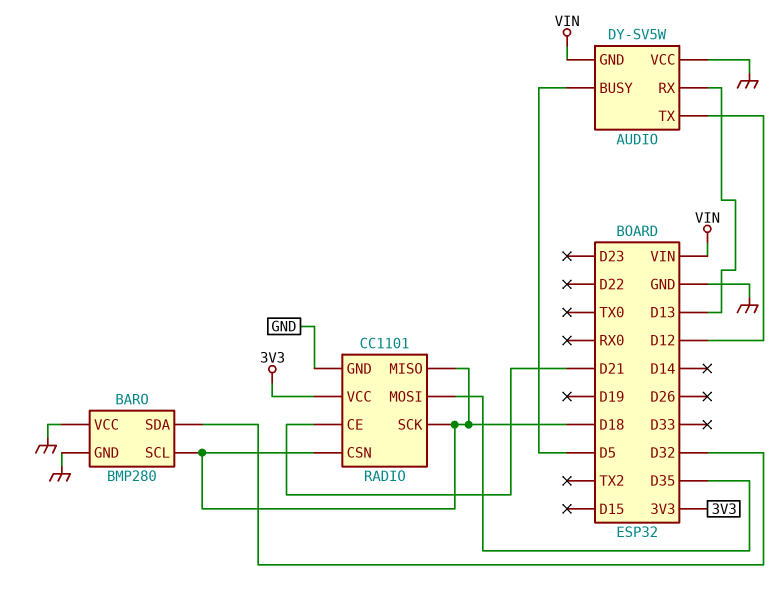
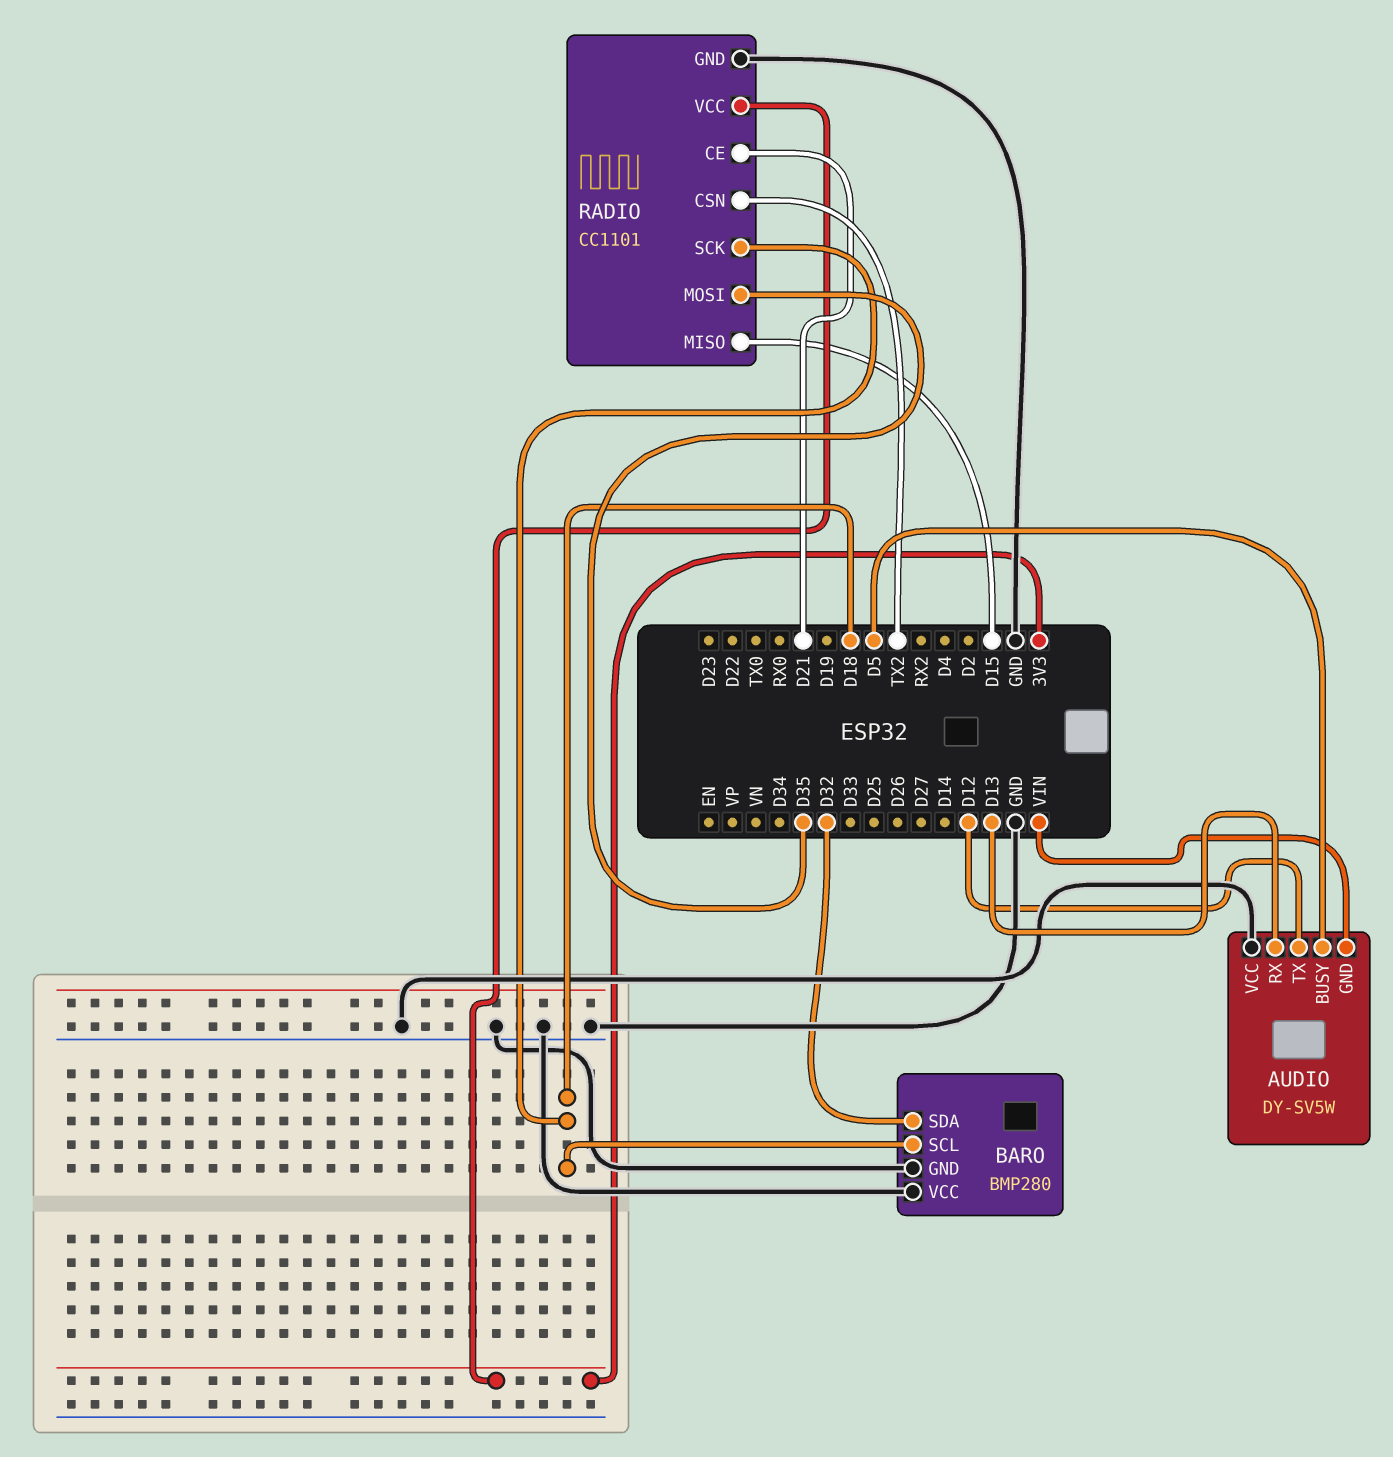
RADIO pin CSN: D18 -> TX2
RADIO pin MISO: D18 -> D15

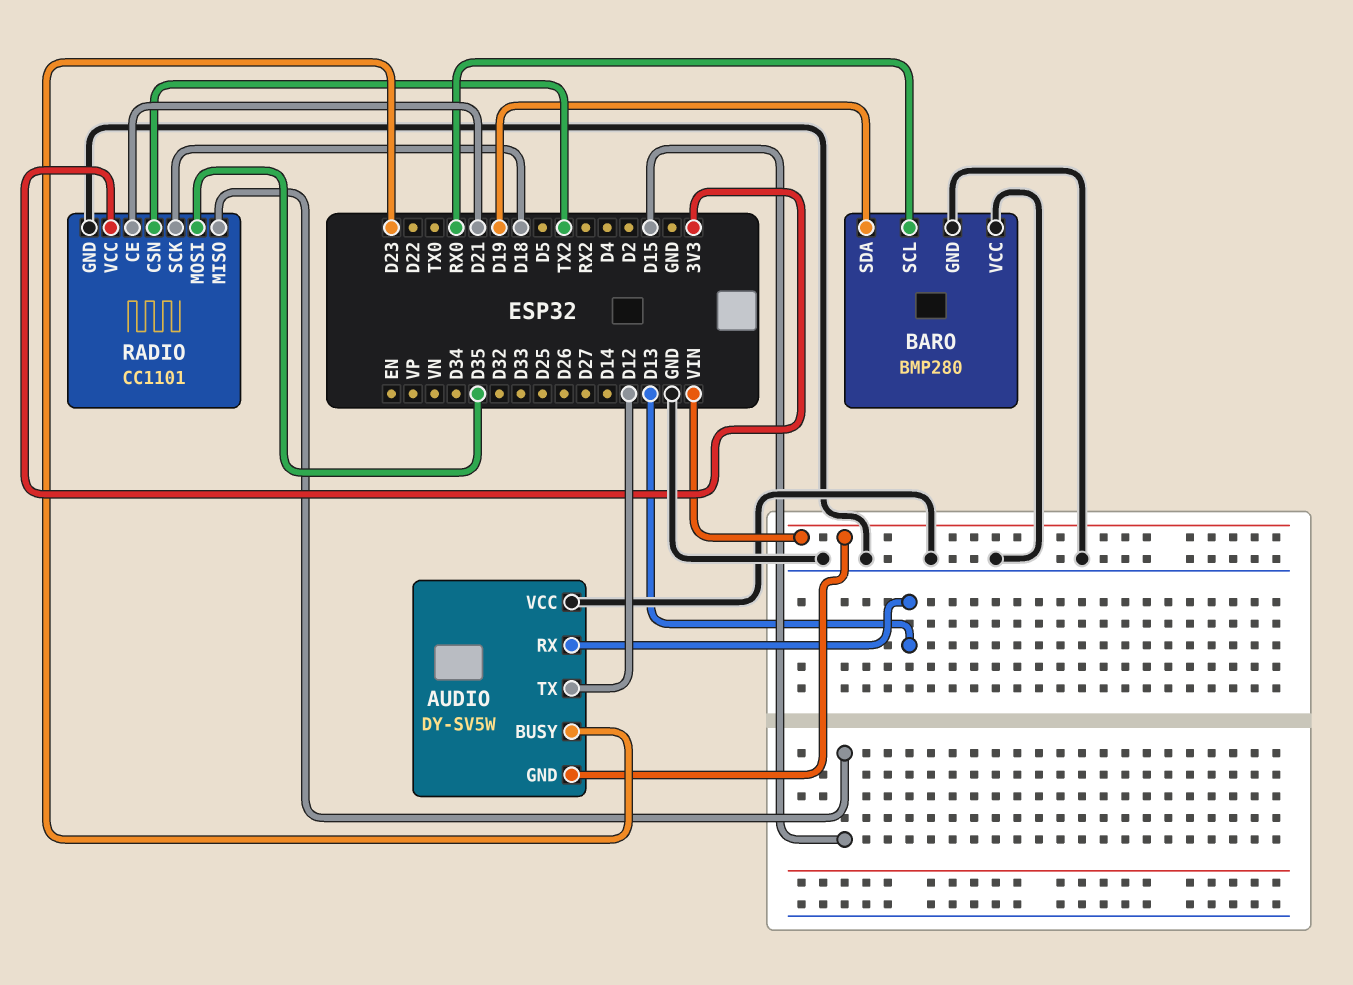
AUDIO pin BUSY: D5 -> D23
BARO pin SCL: D18 -> RX0
BARO pin SDA: D32 -> D19

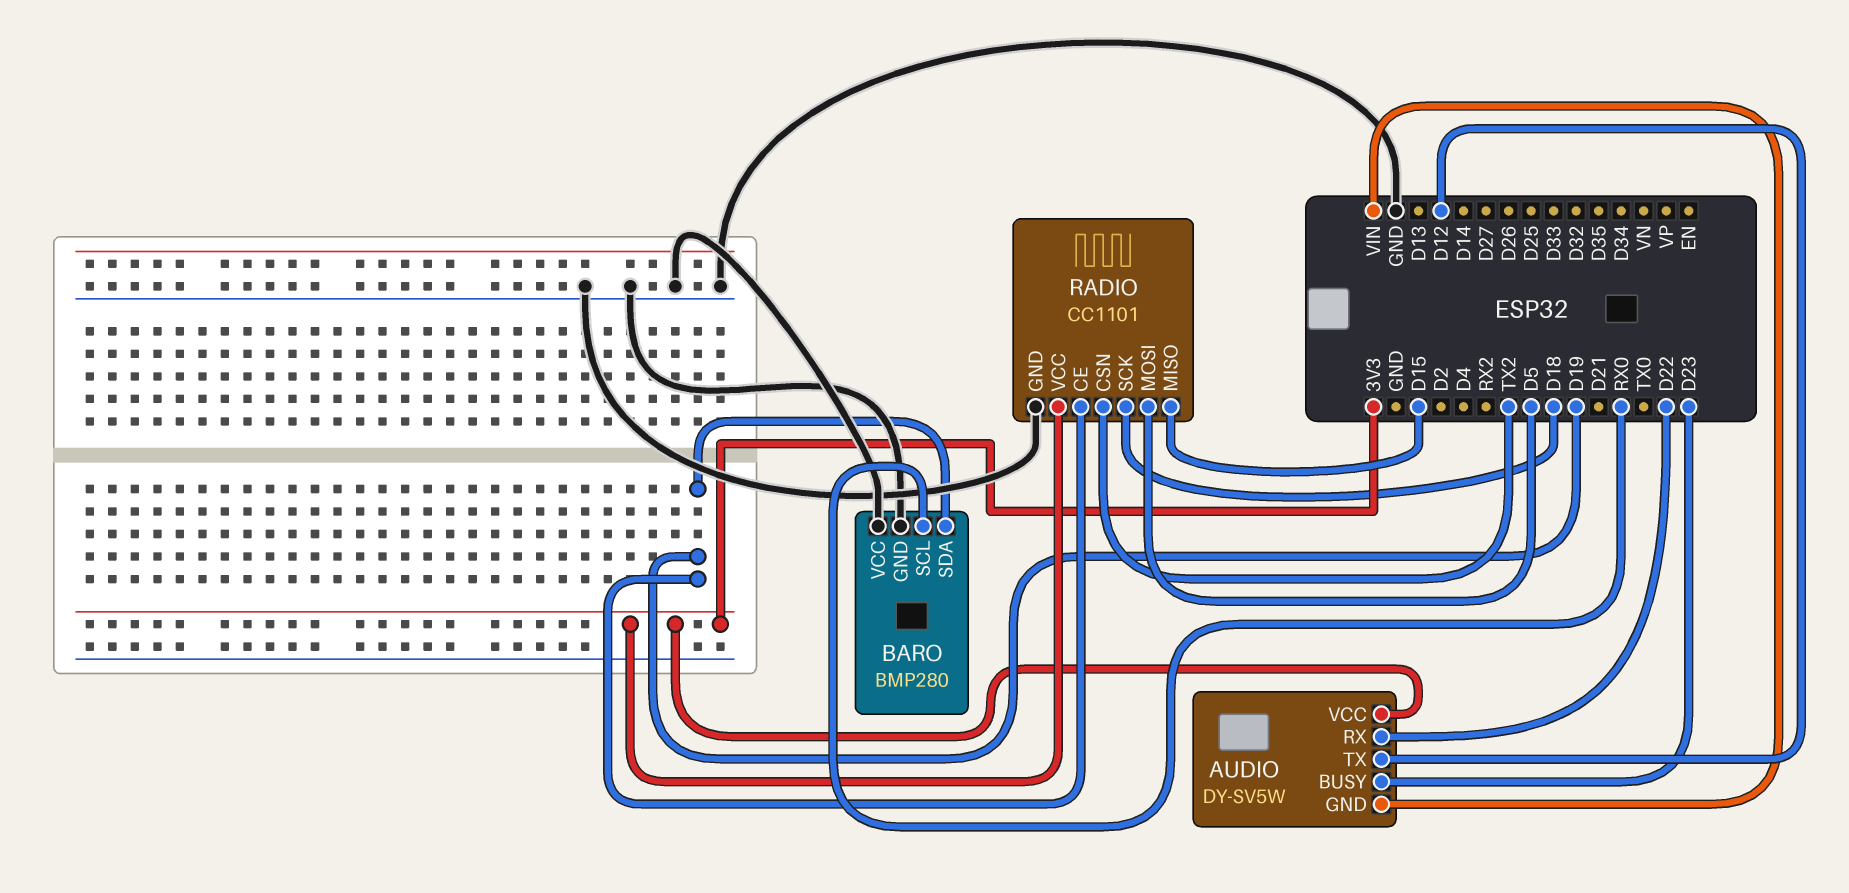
AUDIO pin RX: D13 -> D22
AUDIO pin VCC: GND -> 3V3
RADIO pin CE: D21 -> D19
RADIO pin MOSI: D35 -> D5

